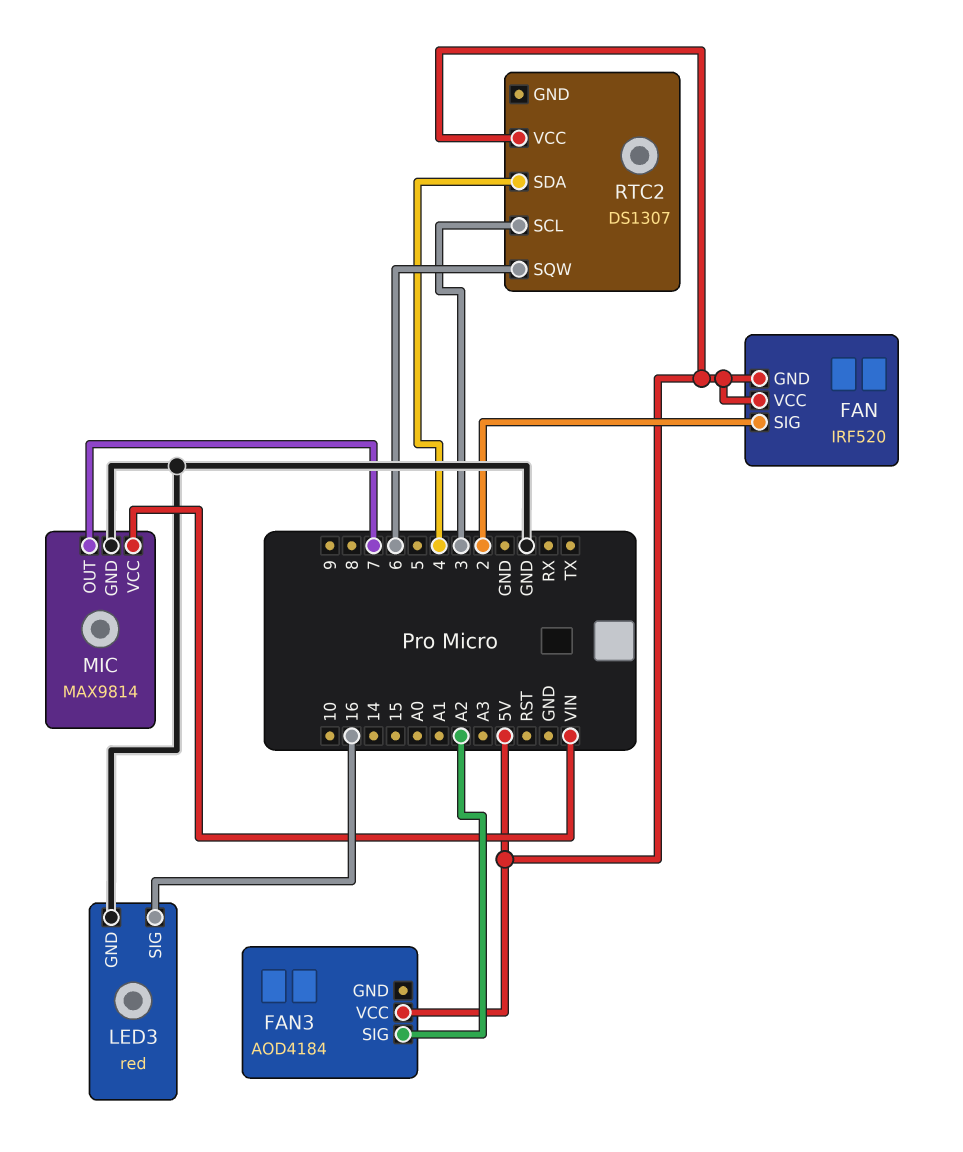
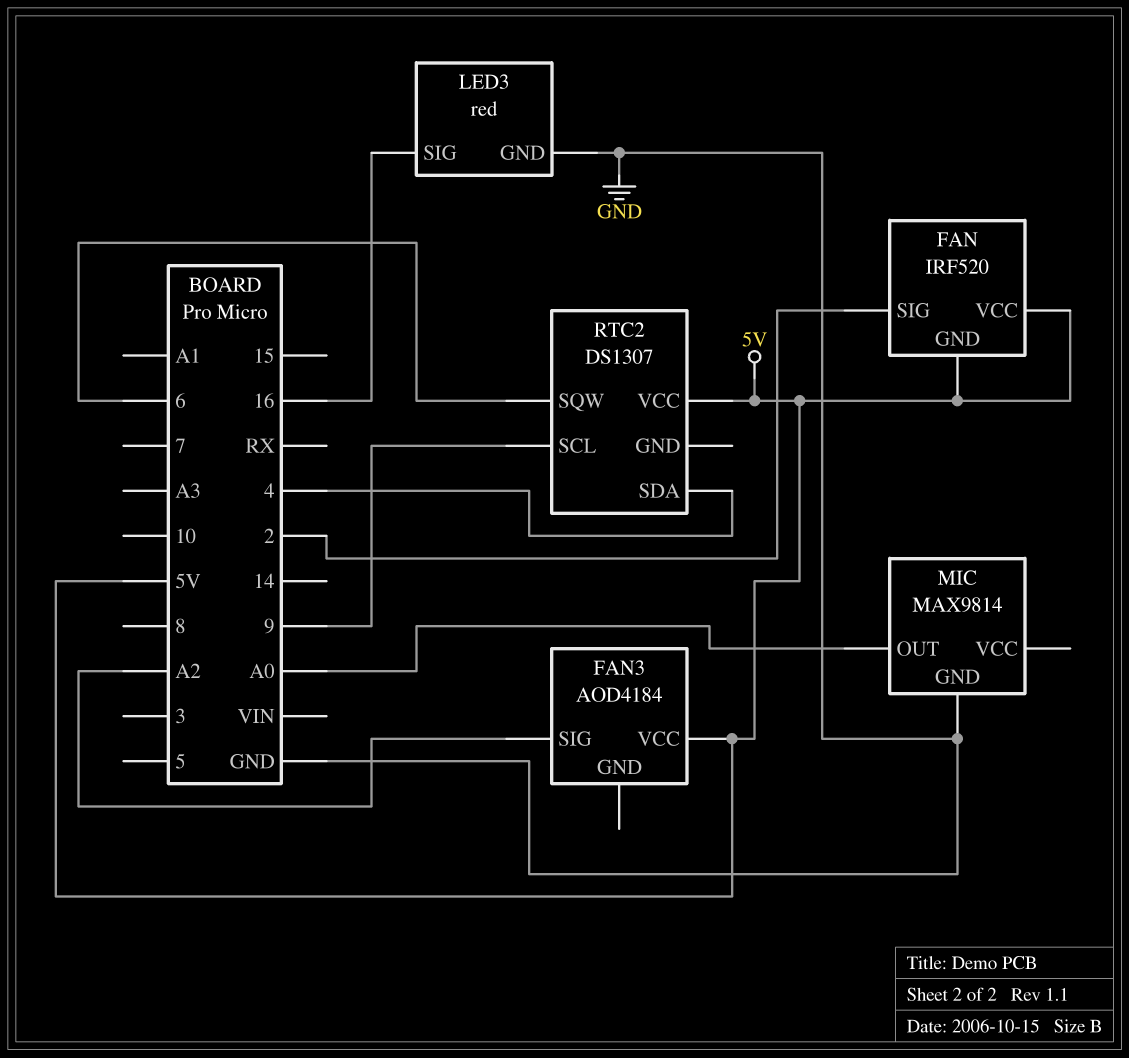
MIC pin OUT: 7 -> A0
MIC pin VCC: VIN -> none
RTC2 pin SCL: 3 -> 9

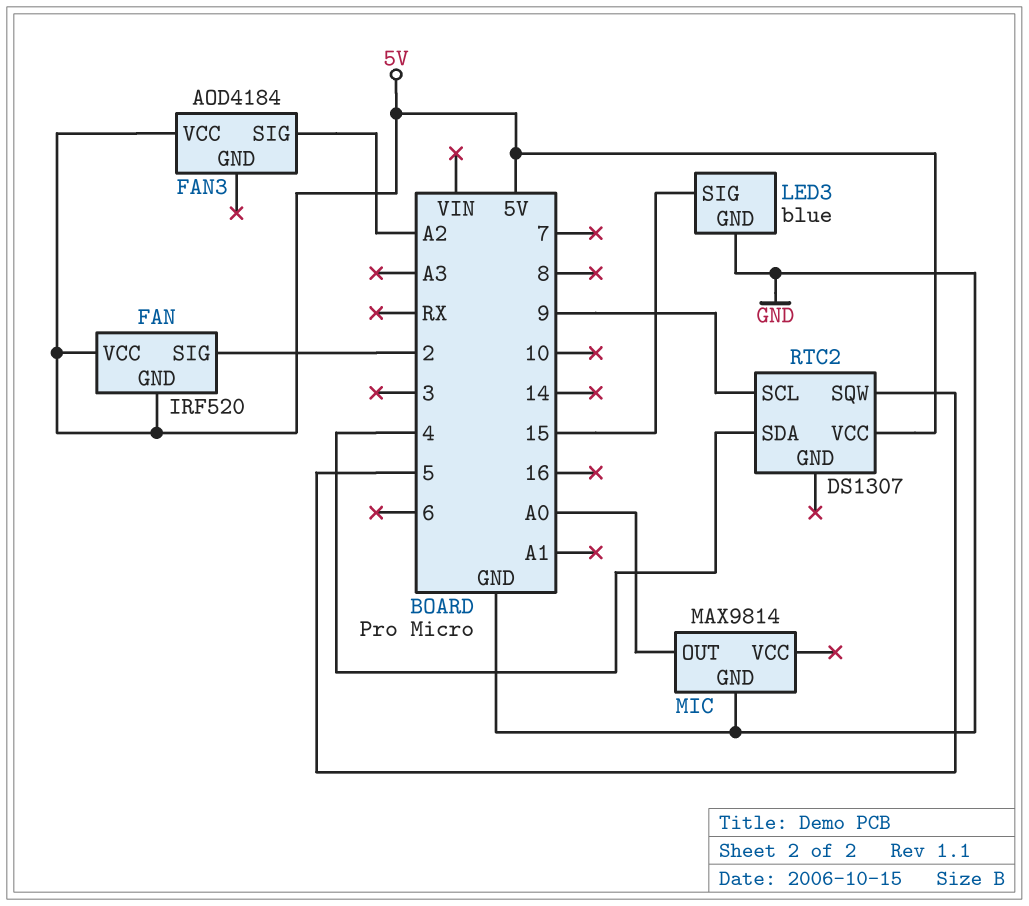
LED3: red -> blue
LED3 pin SIG: 16 -> 15
RTC2 pin SQW: 6 -> 5

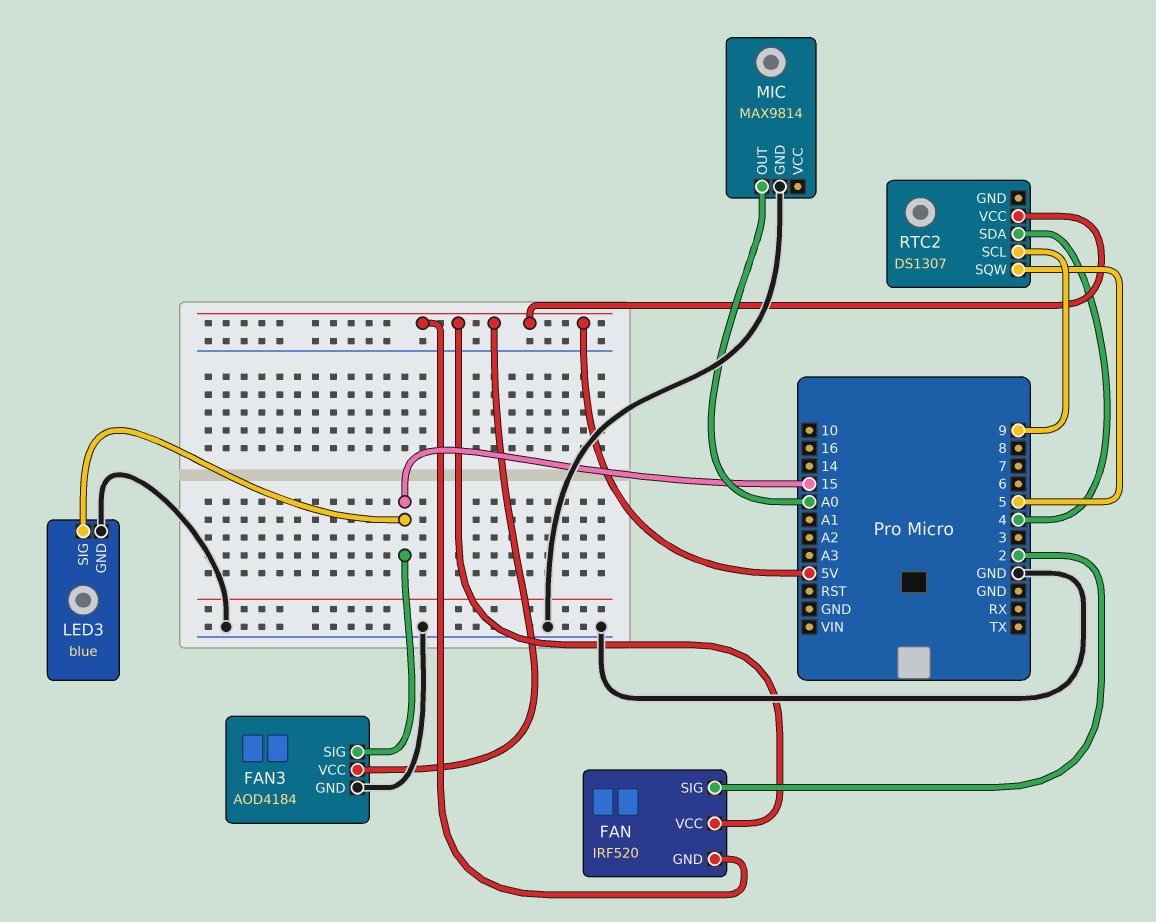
FAN3 pin GND: none -> GND
FAN3 pin SIG: A2 -> 15

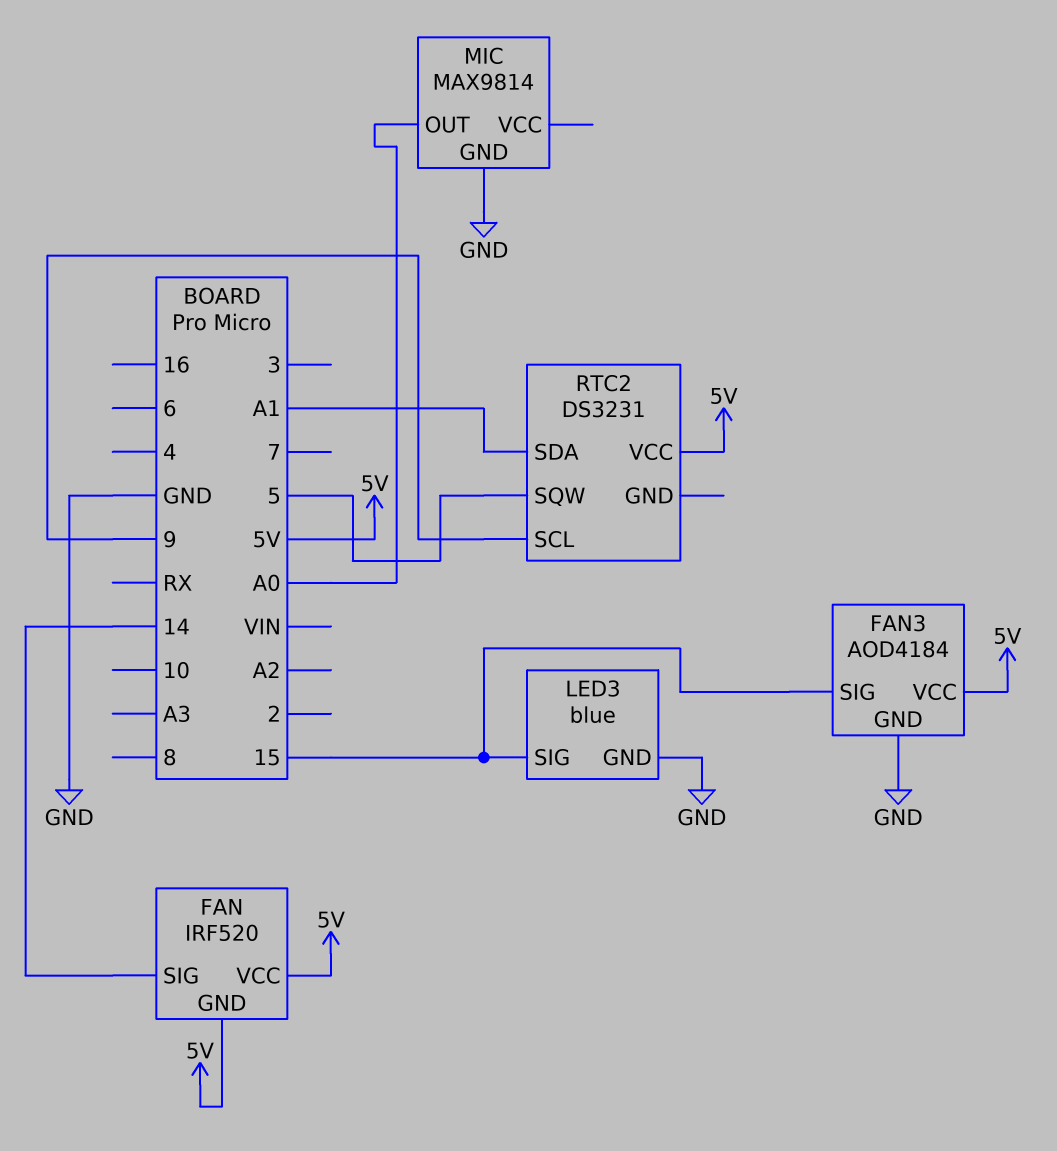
FAN pin SIG: 2 -> 14
RTC2: DS1307 -> DS3231
RTC2 pin SDA: 4 -> A1

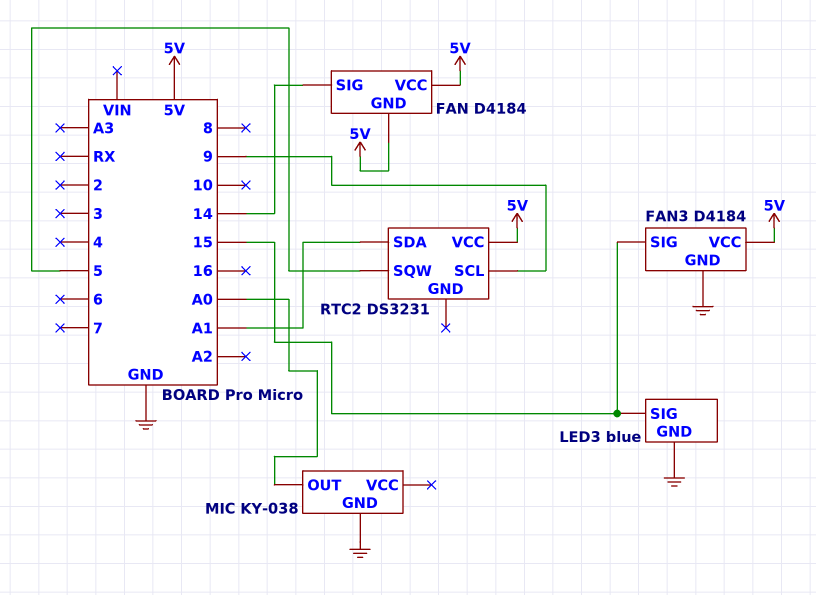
FAN: IRF520 -> D4184
FAN3: AOD4184 -> D4184
MIC: MAX9814 -> KY-038

